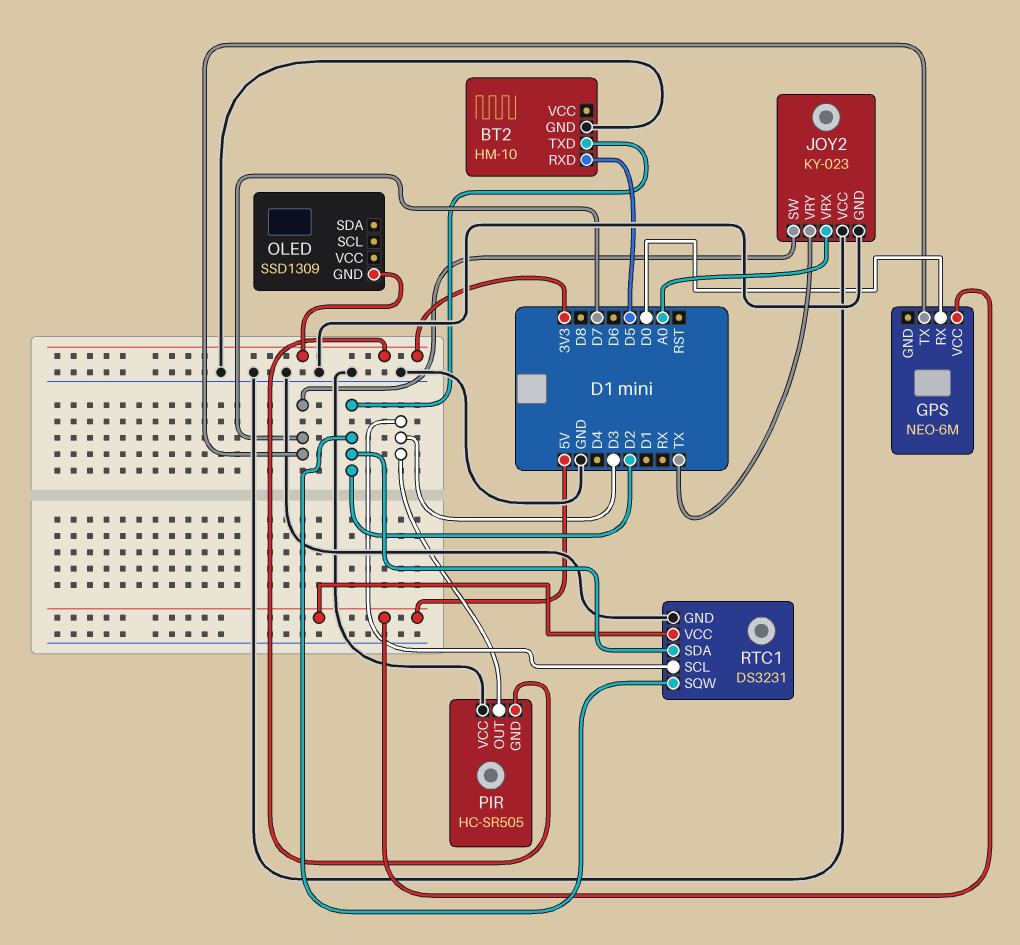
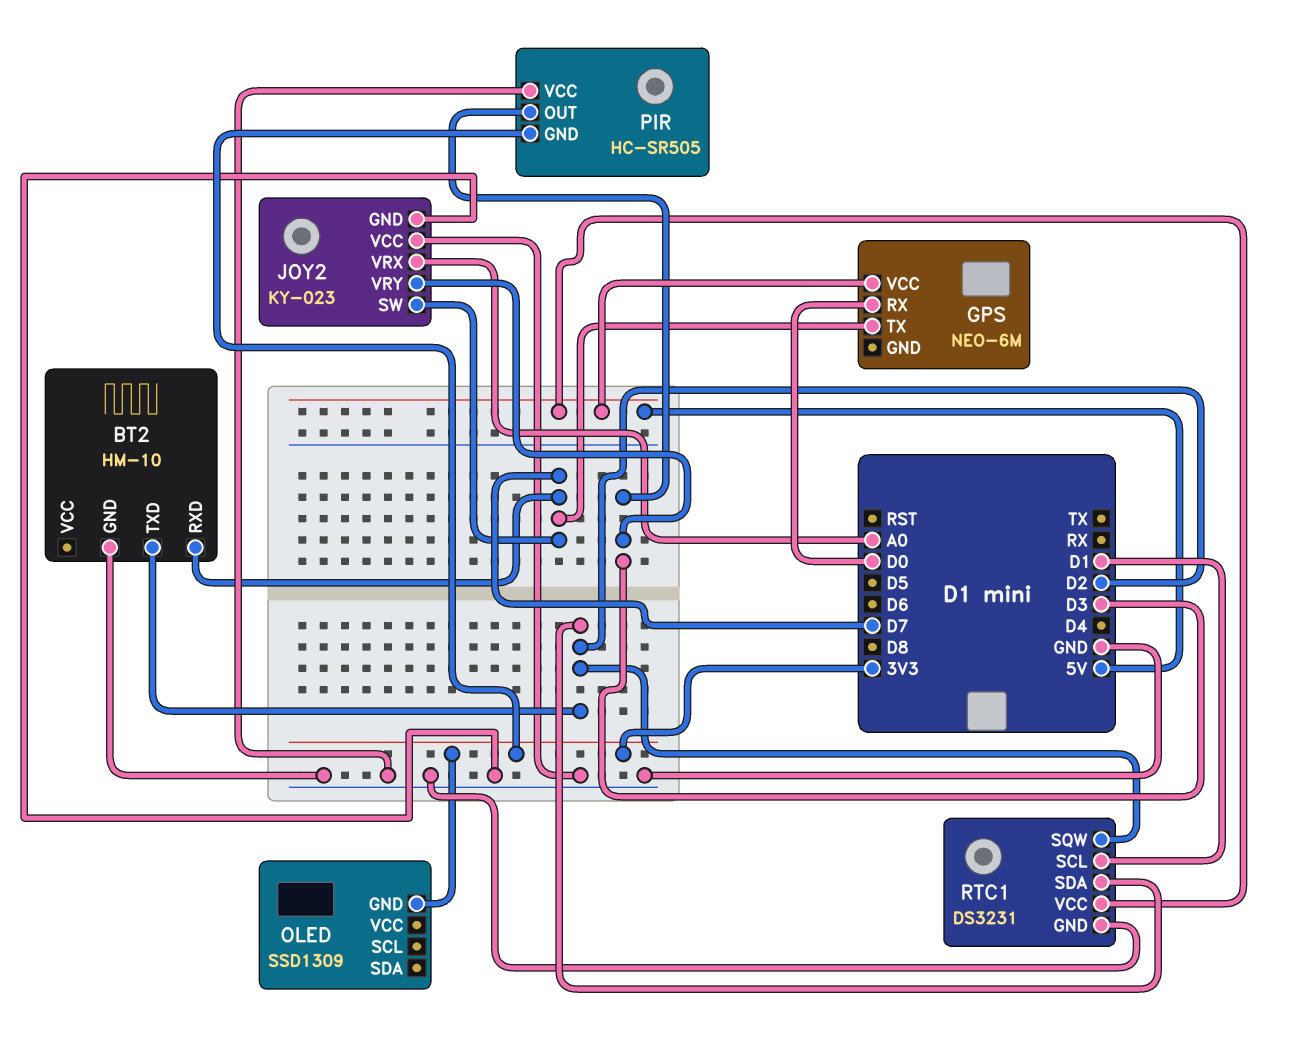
BT2 pin RXD: D5 -> D7
JOY2 pin VRY: TX -> D3
RTC1 pin SCL: D3 -> D1

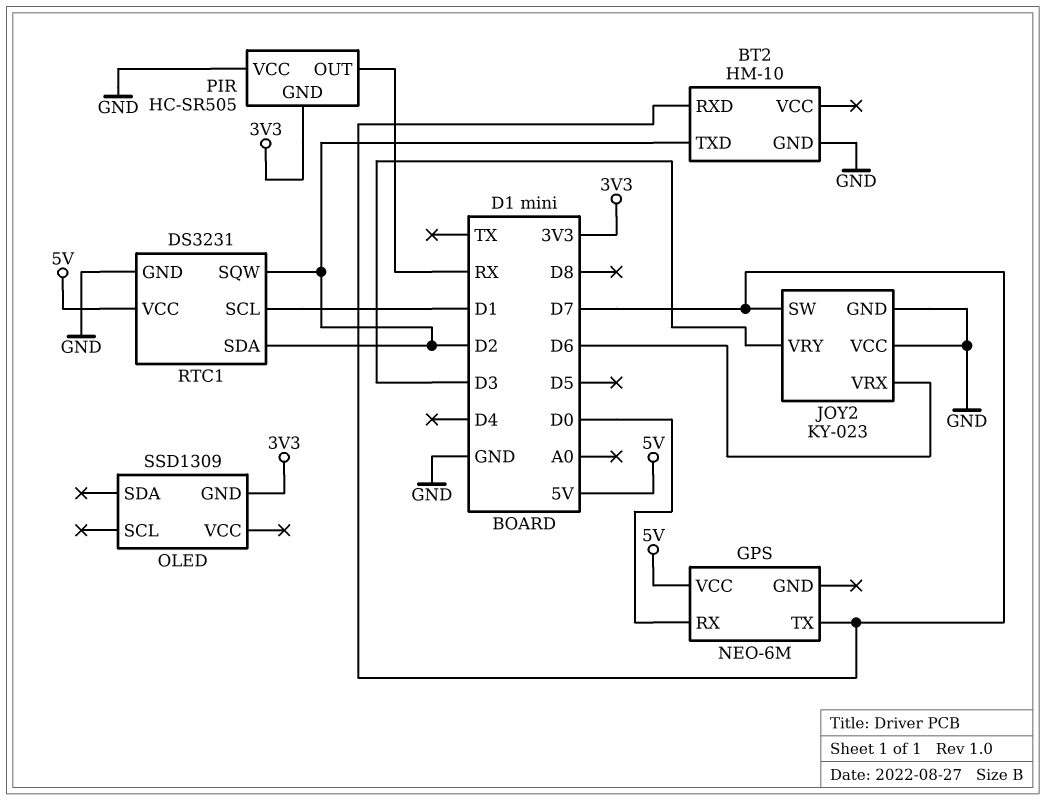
JOY2 pin VRX: A0 -> D6
PIR pin OUT: D3 -> RX

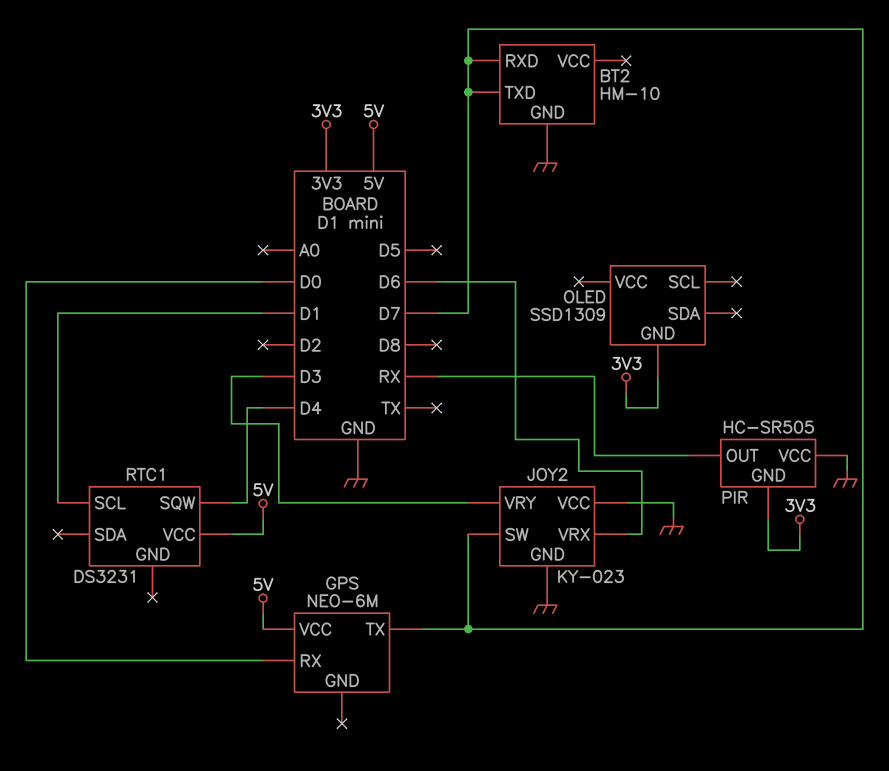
BT2 pin TXD: D2 -> D7
RTC1 pin GND: GND -> none
RTC1 pin SDA: D2 -> none
RTC1 pin SQW: D2 -> D4

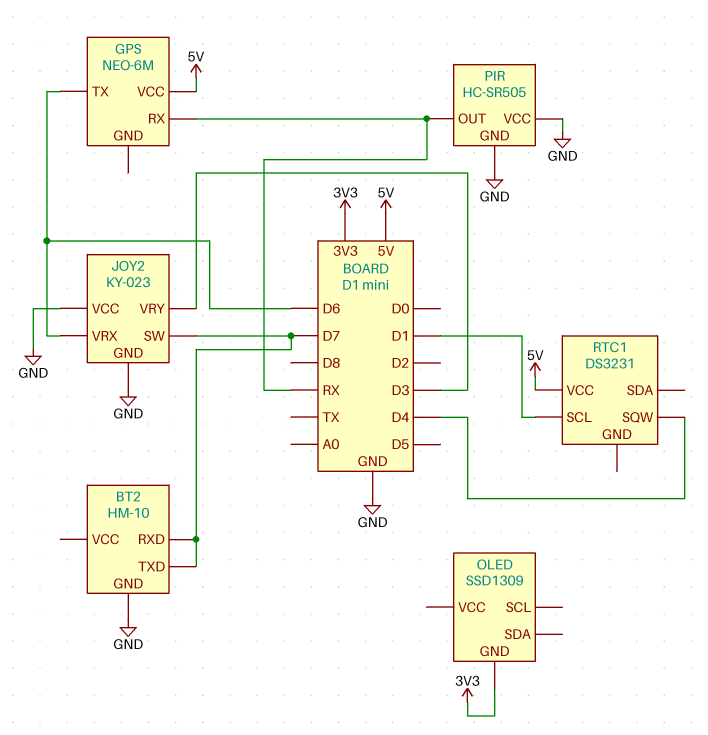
GPS pin RX: D0 -> RX
GPS pin TX: D7 -> D6
PIR pin GND: 3V3 -> GND

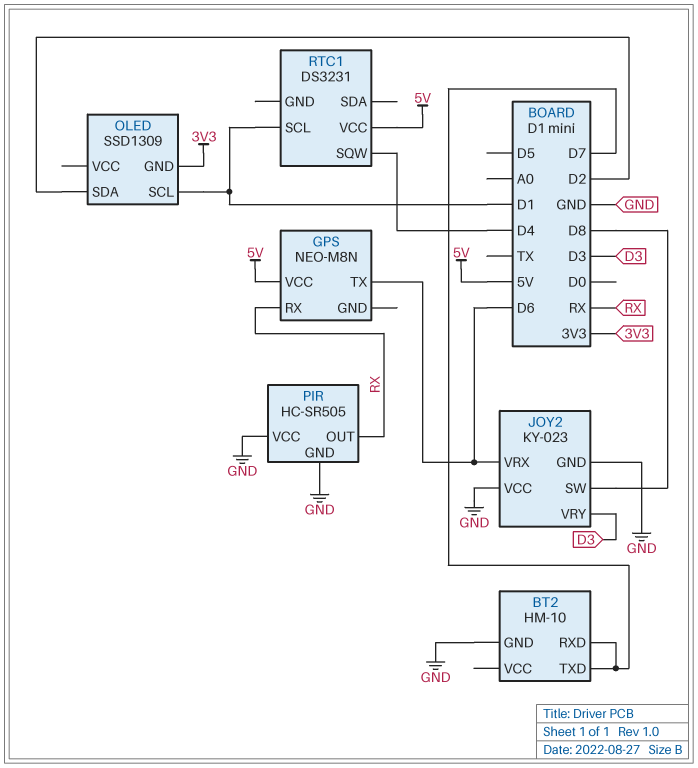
GPS: NEO-6M -> NEO-M8N
JOY2 pin SW: D7 -> D8
OLED pin SCL: none -> D1
OLED pin SDA: none -> D2

